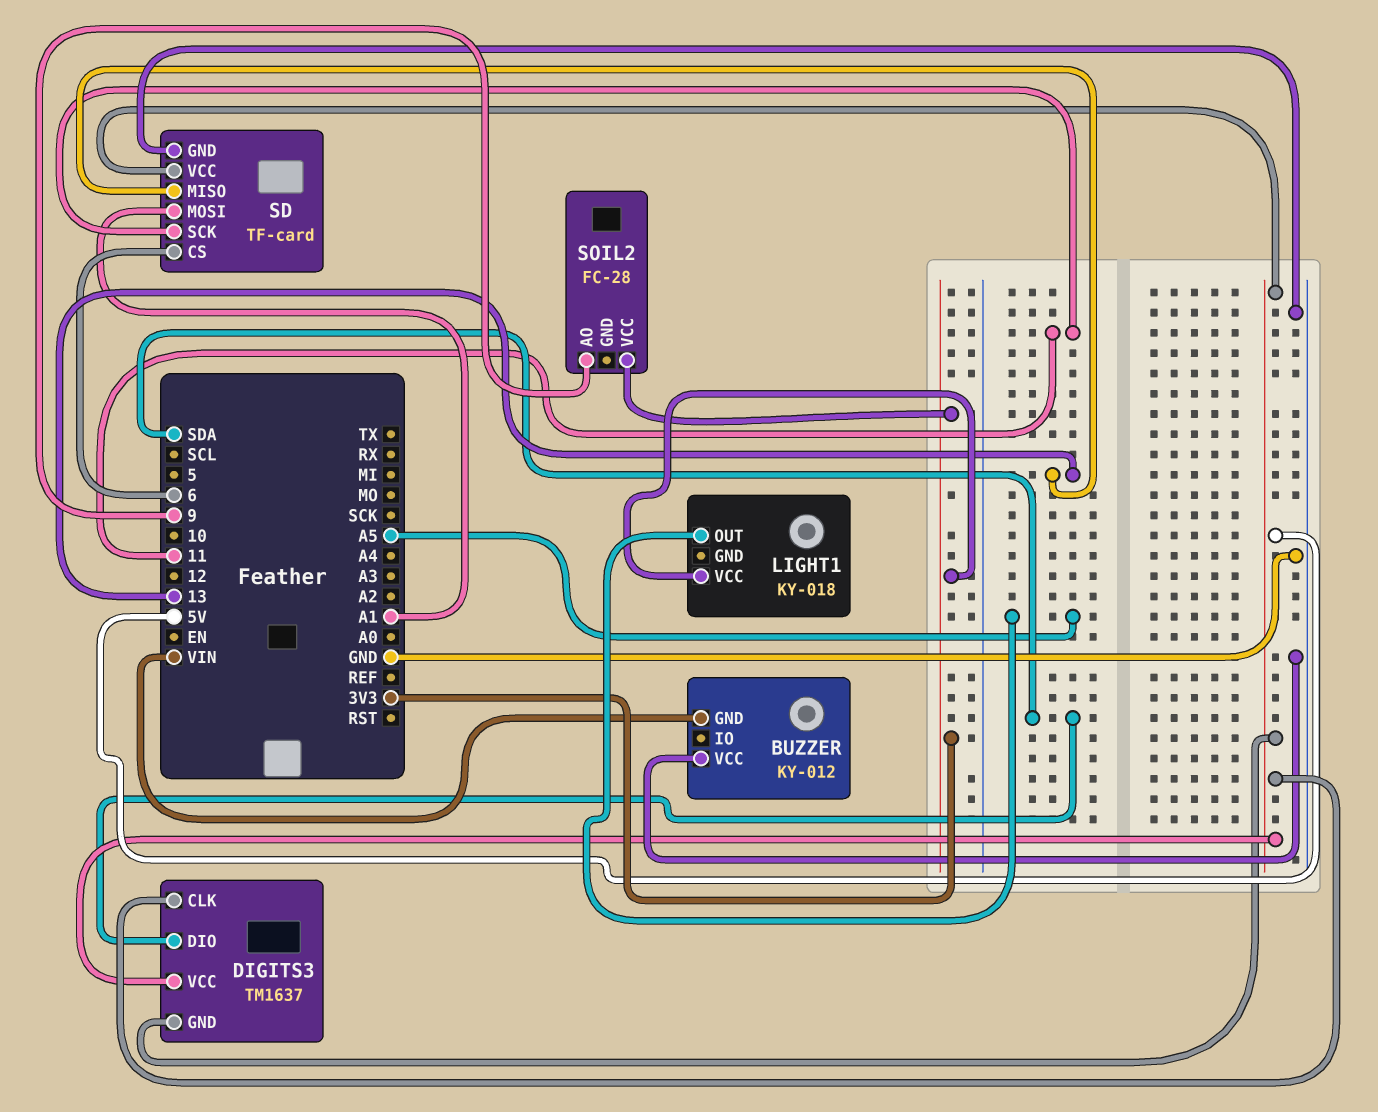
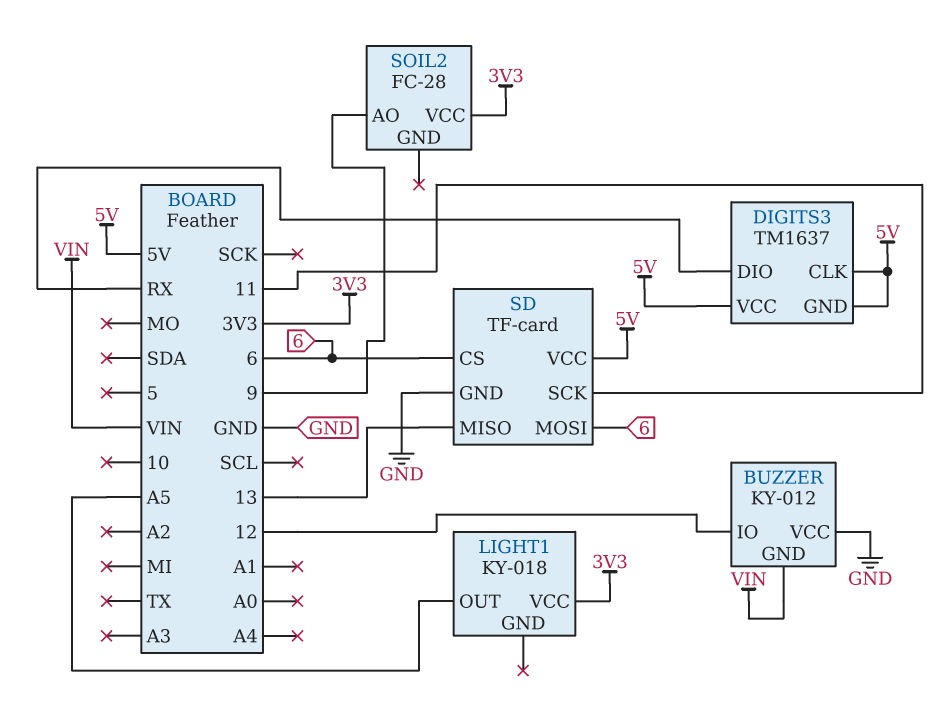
BUZZER pin IO: none -> 12
DIGITS3 pin DIO: SDA -> RX
SD pin MOSI: A1 -> 6

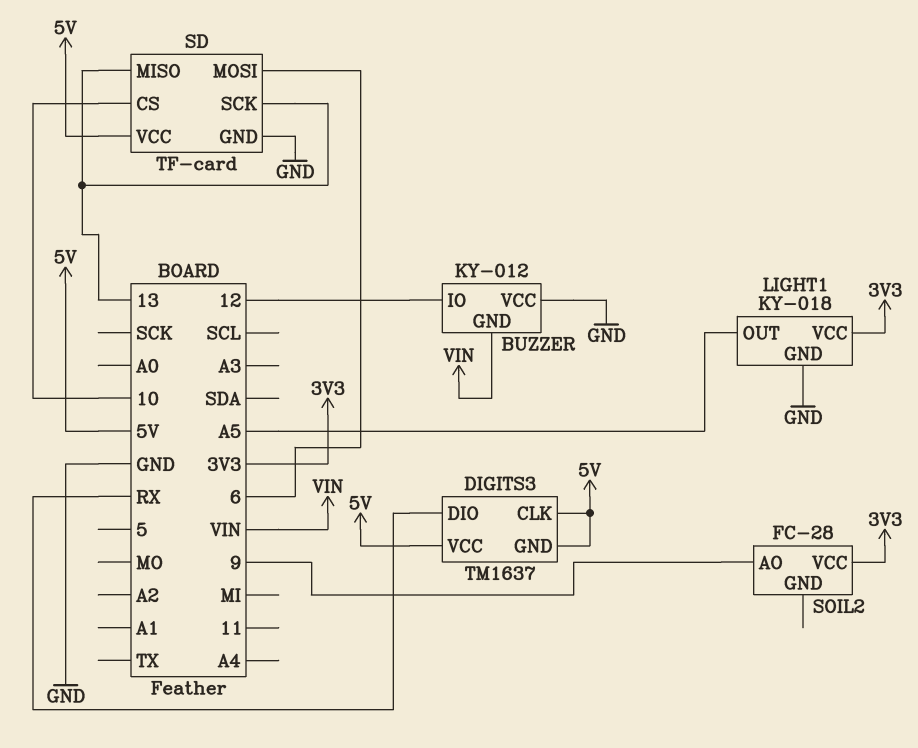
LIGHT1 pin GND: none -> GND
SD pin CS: 6 -> 10
SD pin SCK: 11 -> 13

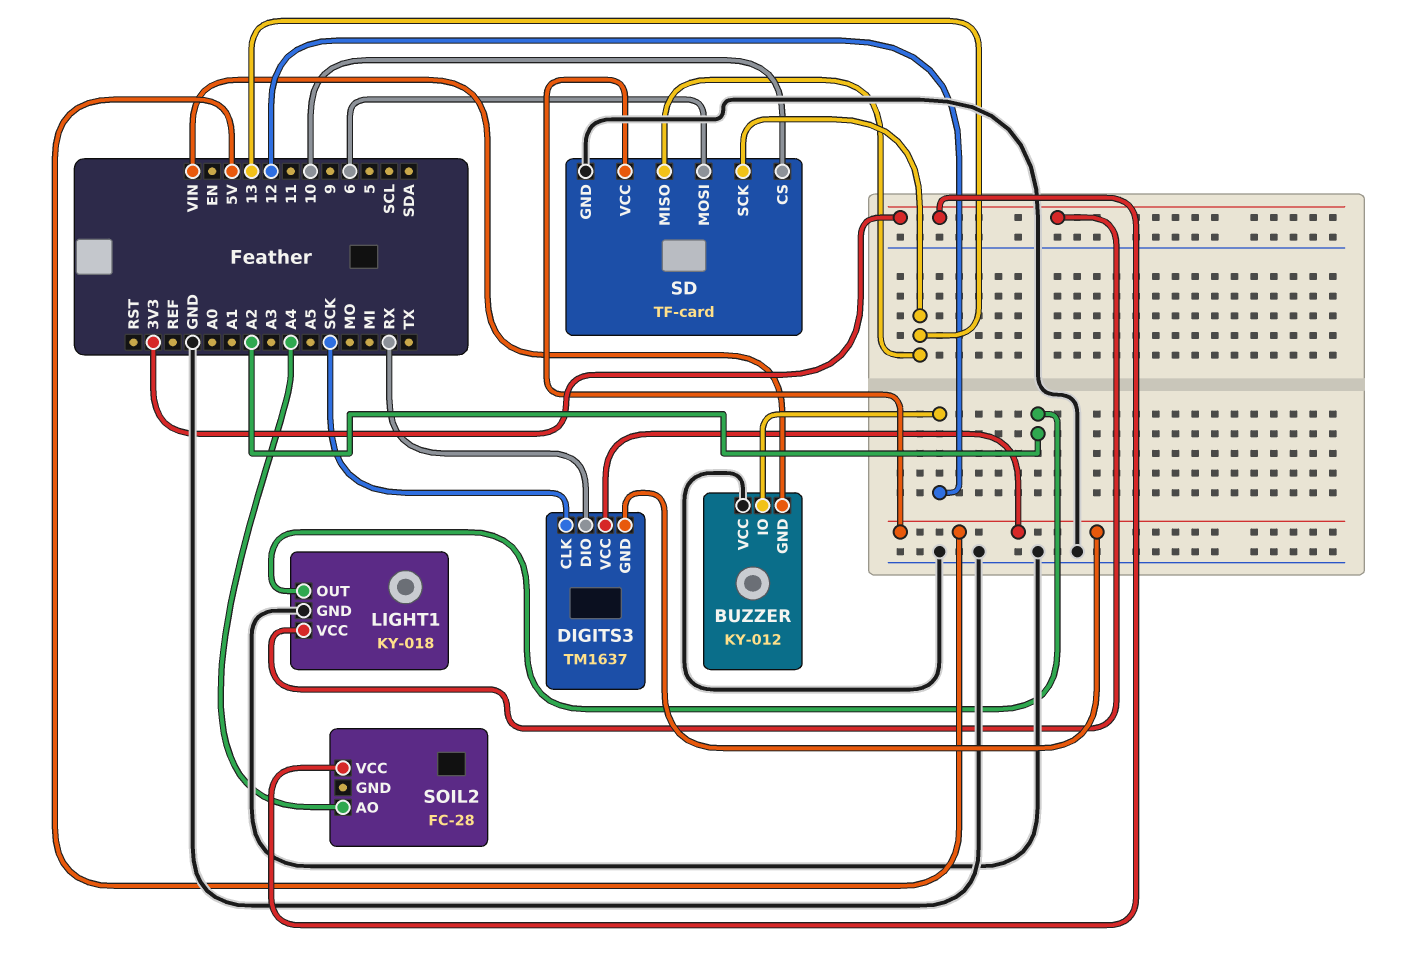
DIGITS3 pin CLK: 5V -> SCK
LIGHT1 pin OUT: A5 -> A2
SOIL2 pin AO: 9 -> A4

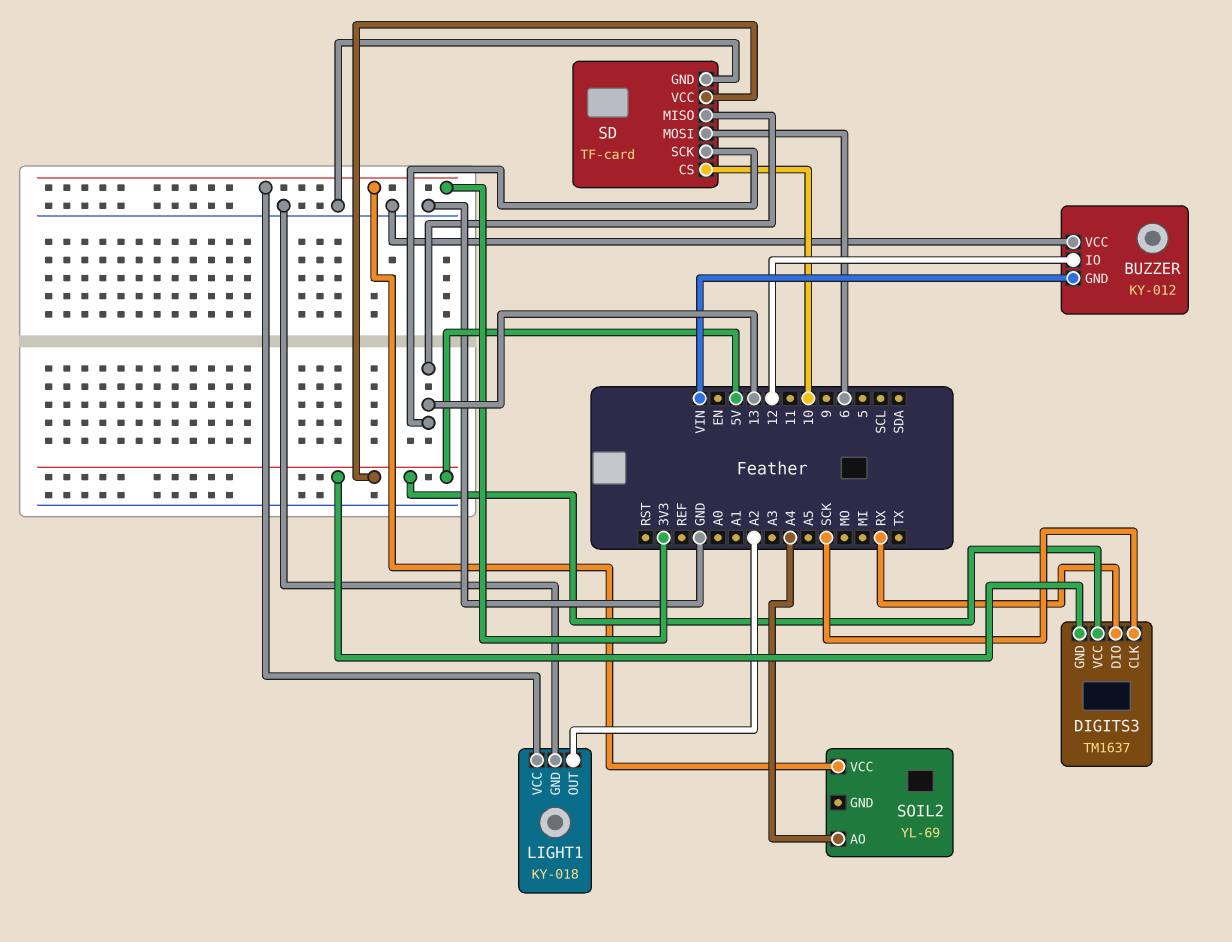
SOIL2: FC-28 -> YL-69

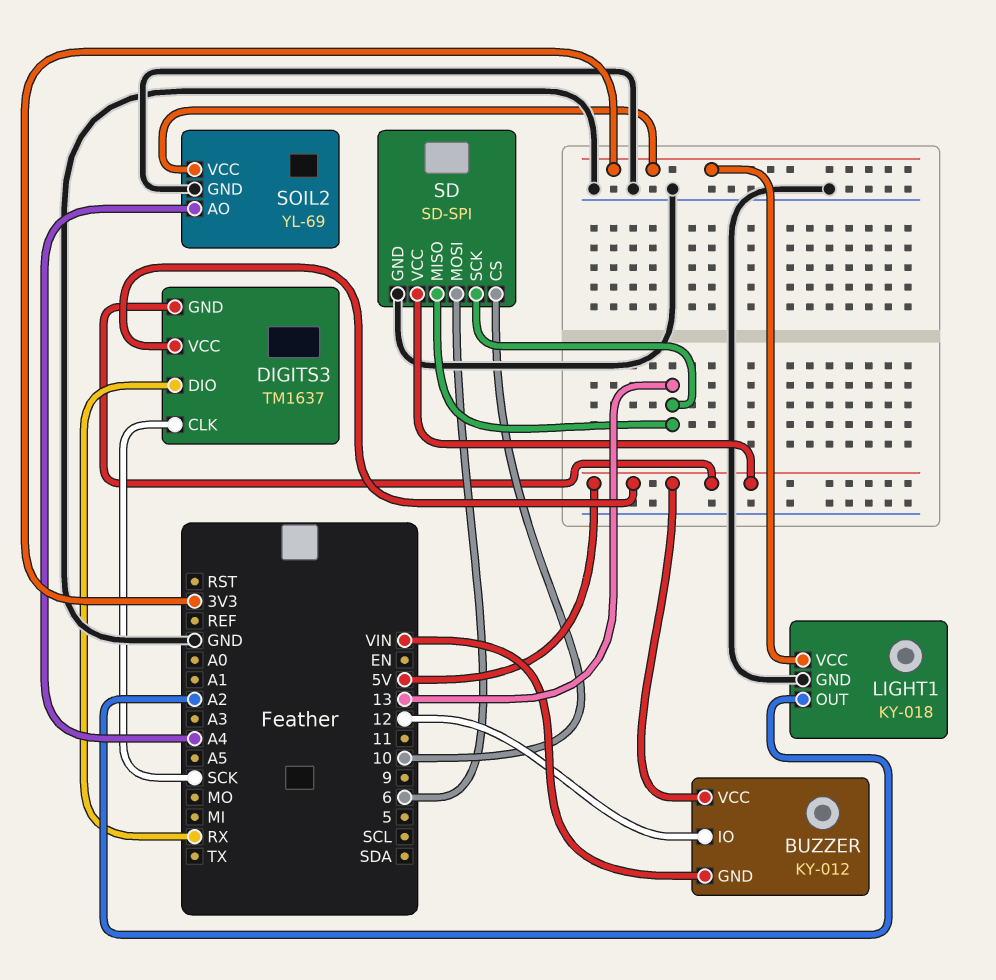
BUZZER pin VCC: GND -> 5V
SD: TF-card -> SD-SPI
SOIL2 pin GND: none -> GND

